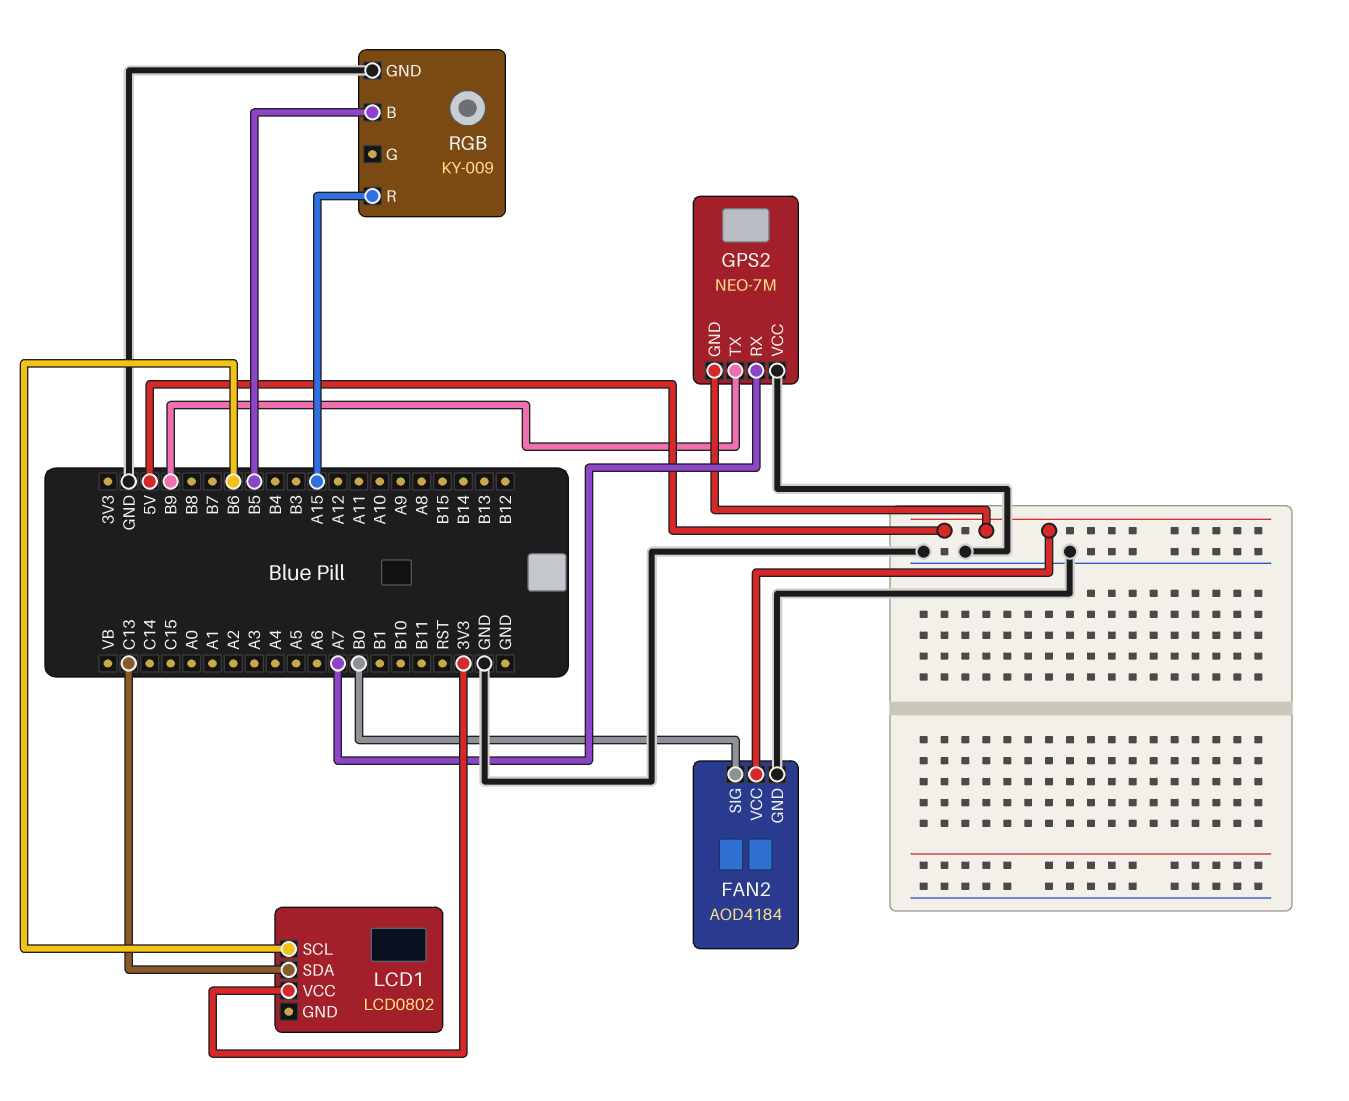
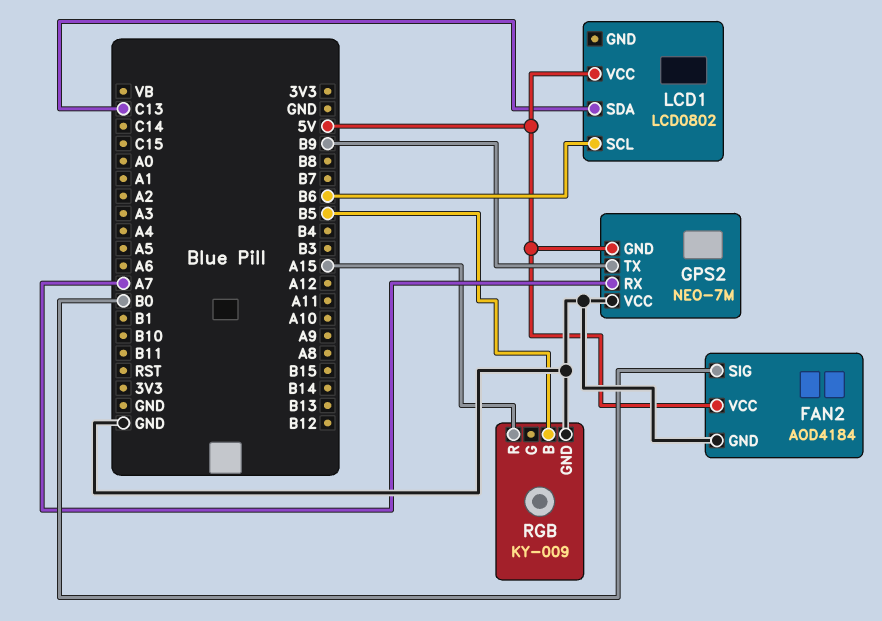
LCD1 pin VCC: 3V3 -> 5V

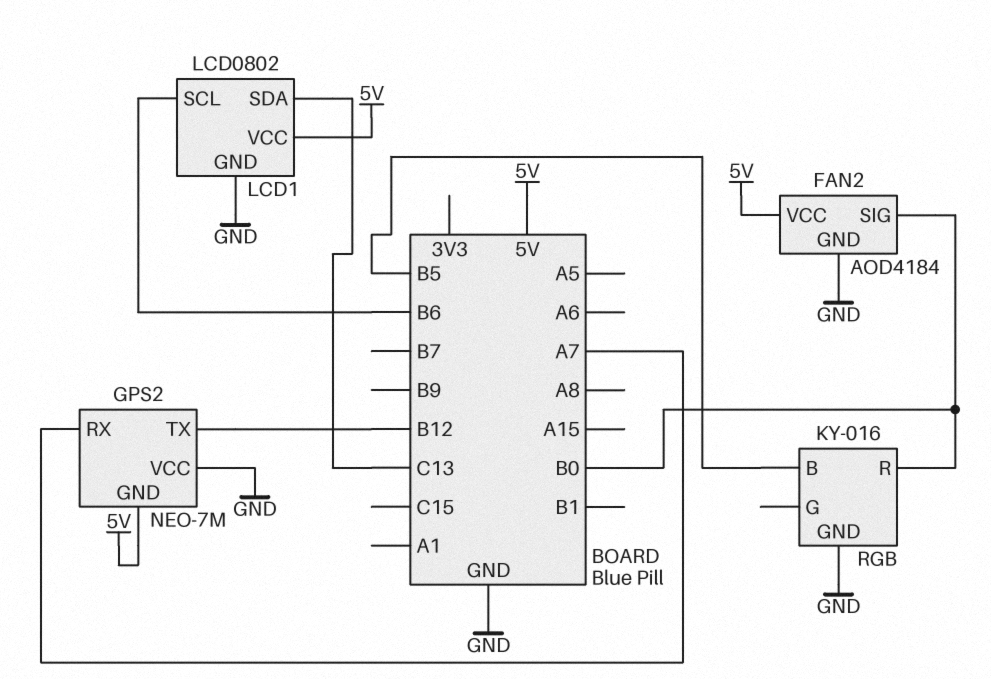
GPS2 pin TX: B9 -> B12
LCD1 pin GND: none -> GND
RGB: KY-009 -> KY-016
RGB pin R: A15 -> B0

